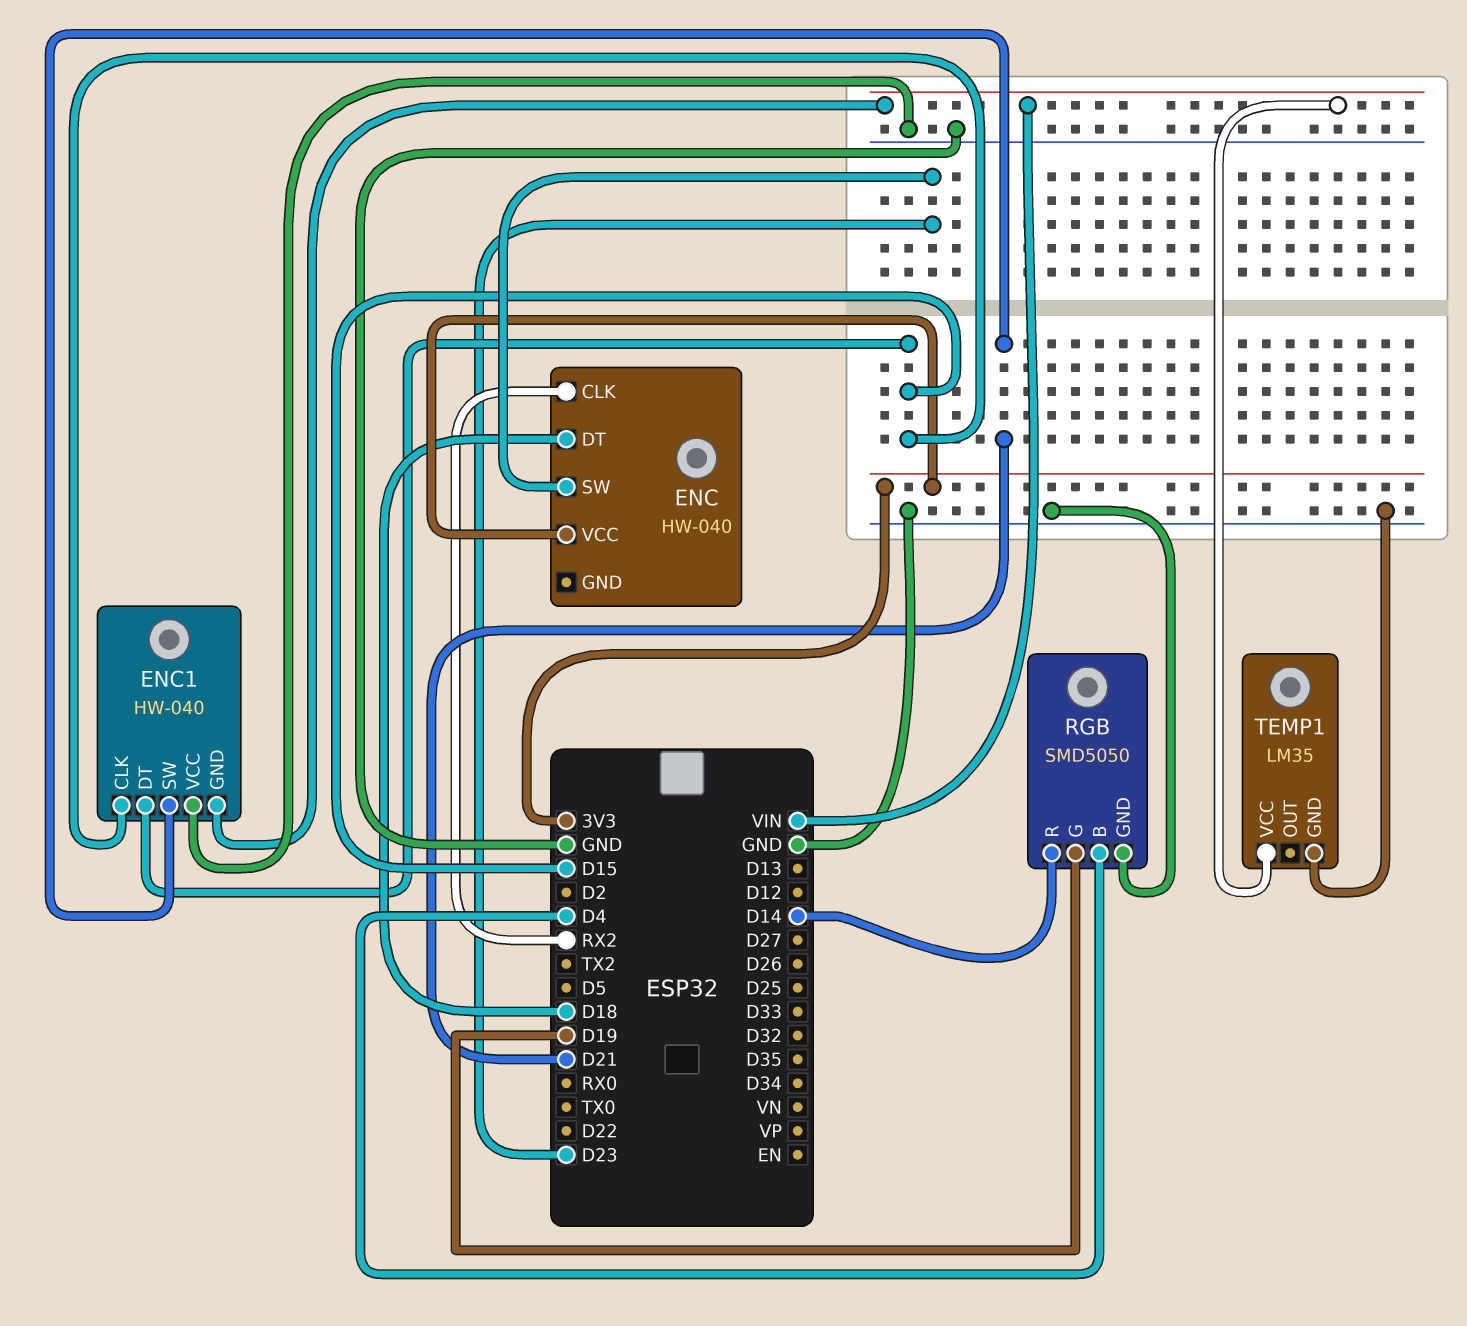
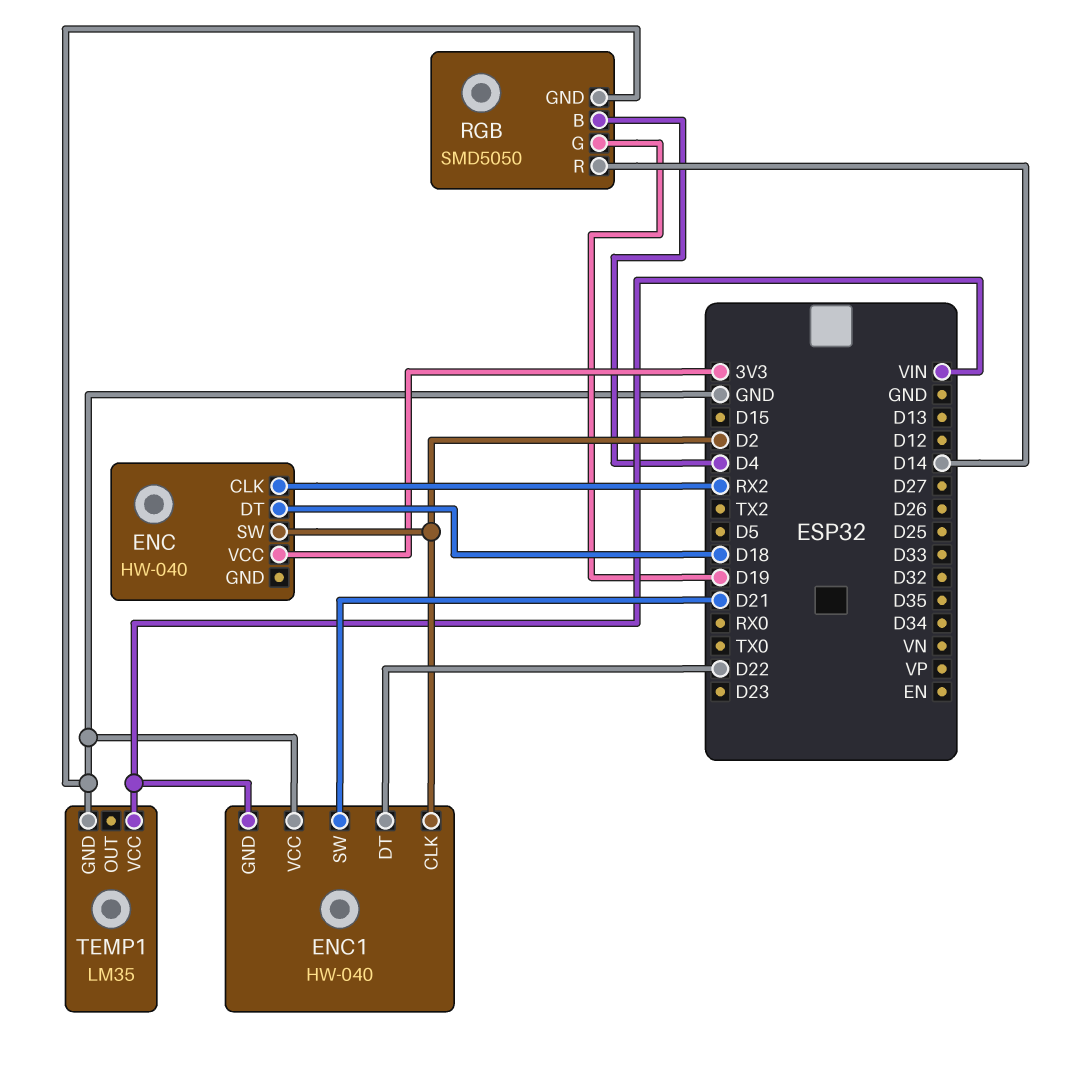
ENC pin SW: D23 -> D2
ENC1 pin CLK: D15 -> D2
ENC1 pin DT: D15 -> D22

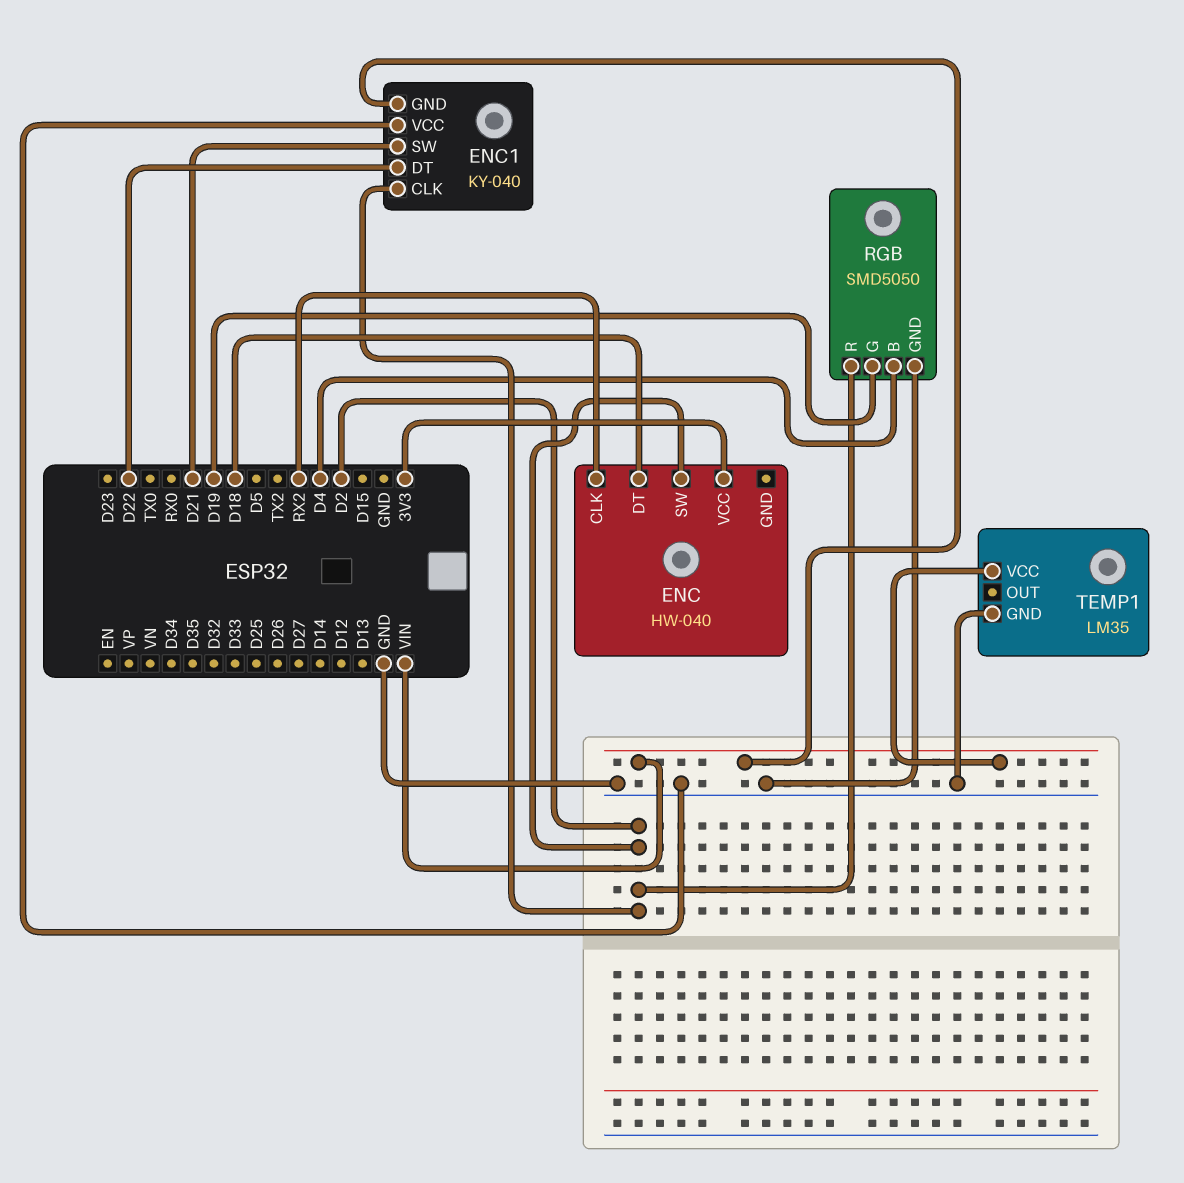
ENC1: HW-040 -> KY-040
RGB pin R: D14 -> D2

